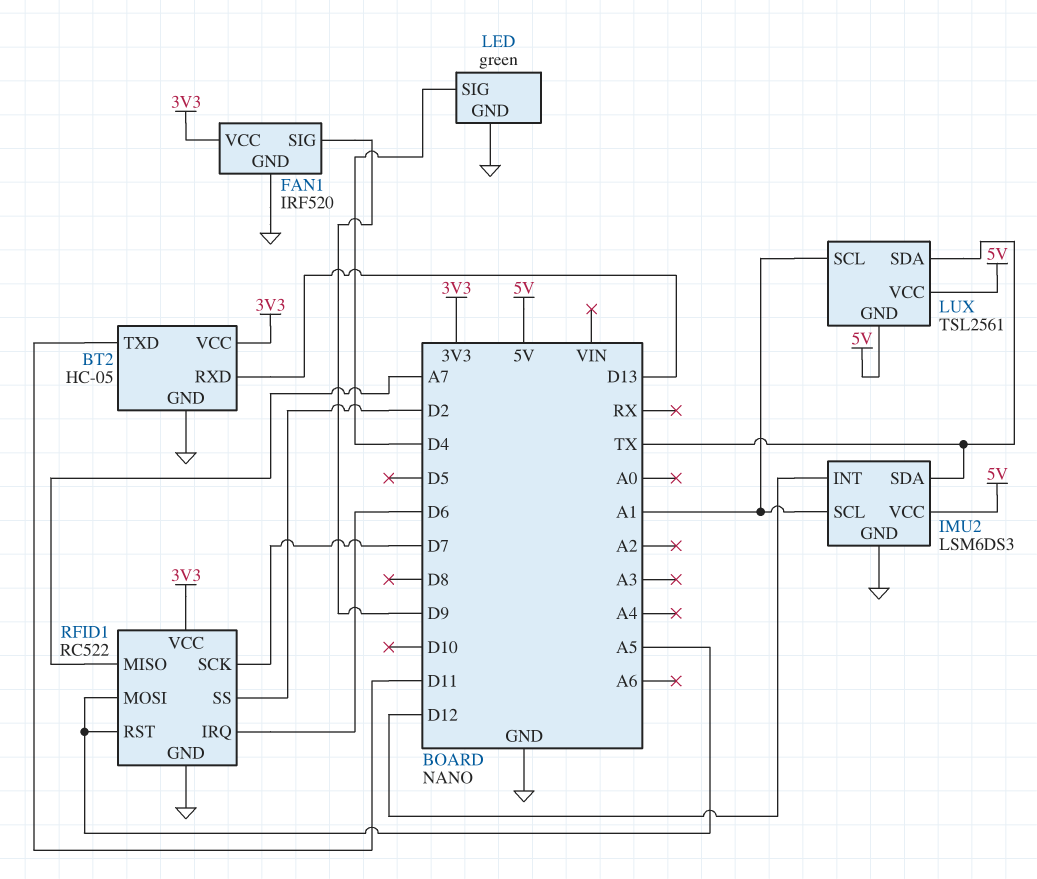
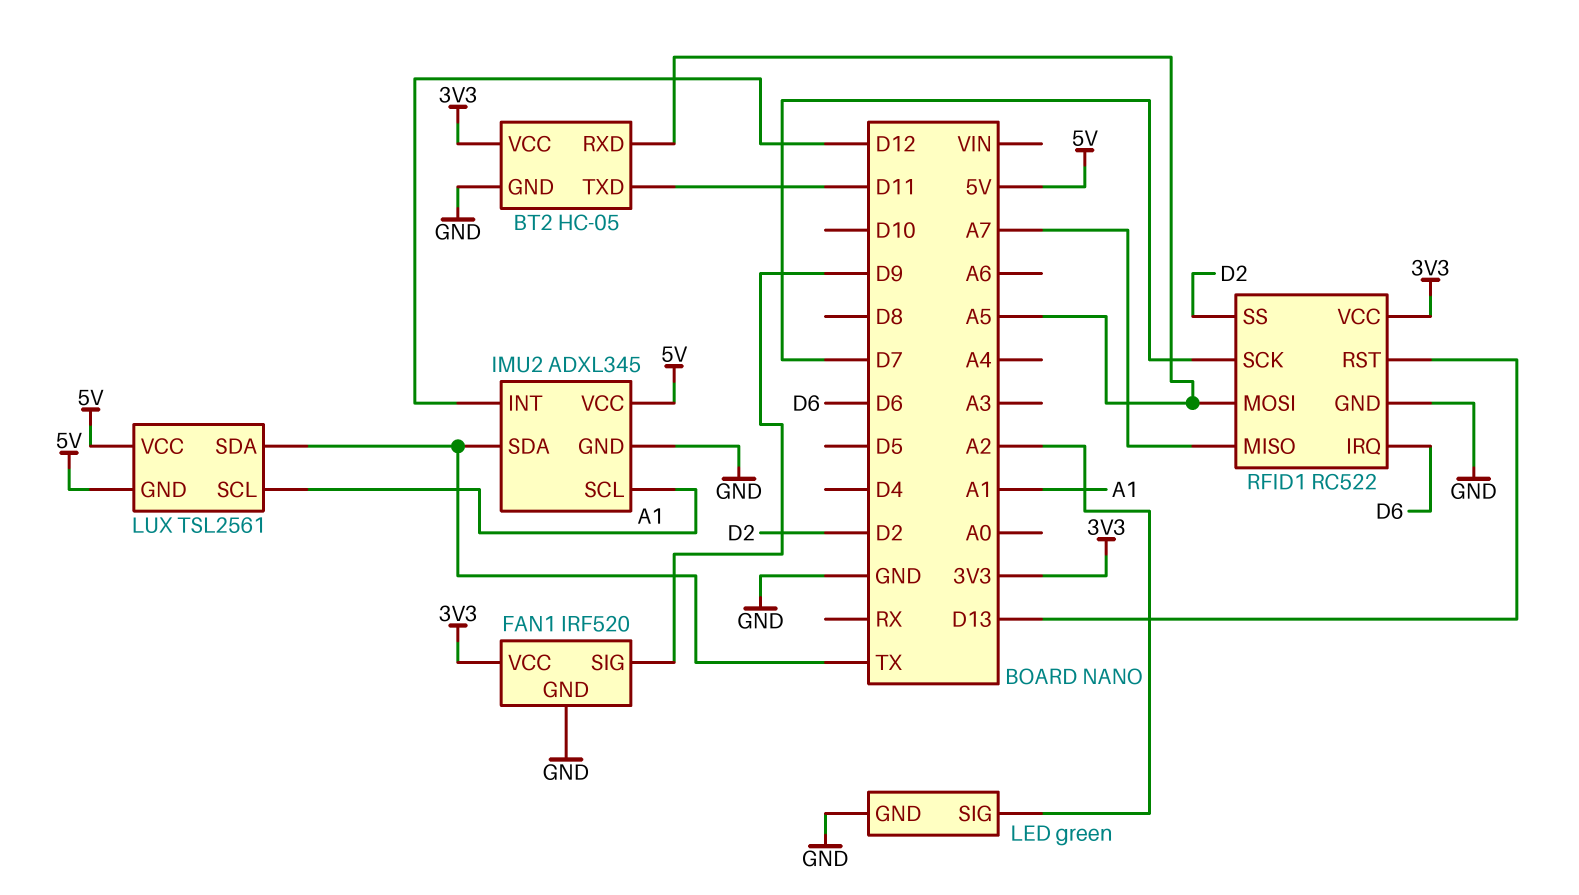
BT2 pin RXD: D13 -> A5
IMU2: LSM6DS3 -> ADXL345
LED pin SIG: D4 -> A2
RFID1 pin RST: A5 -> D13

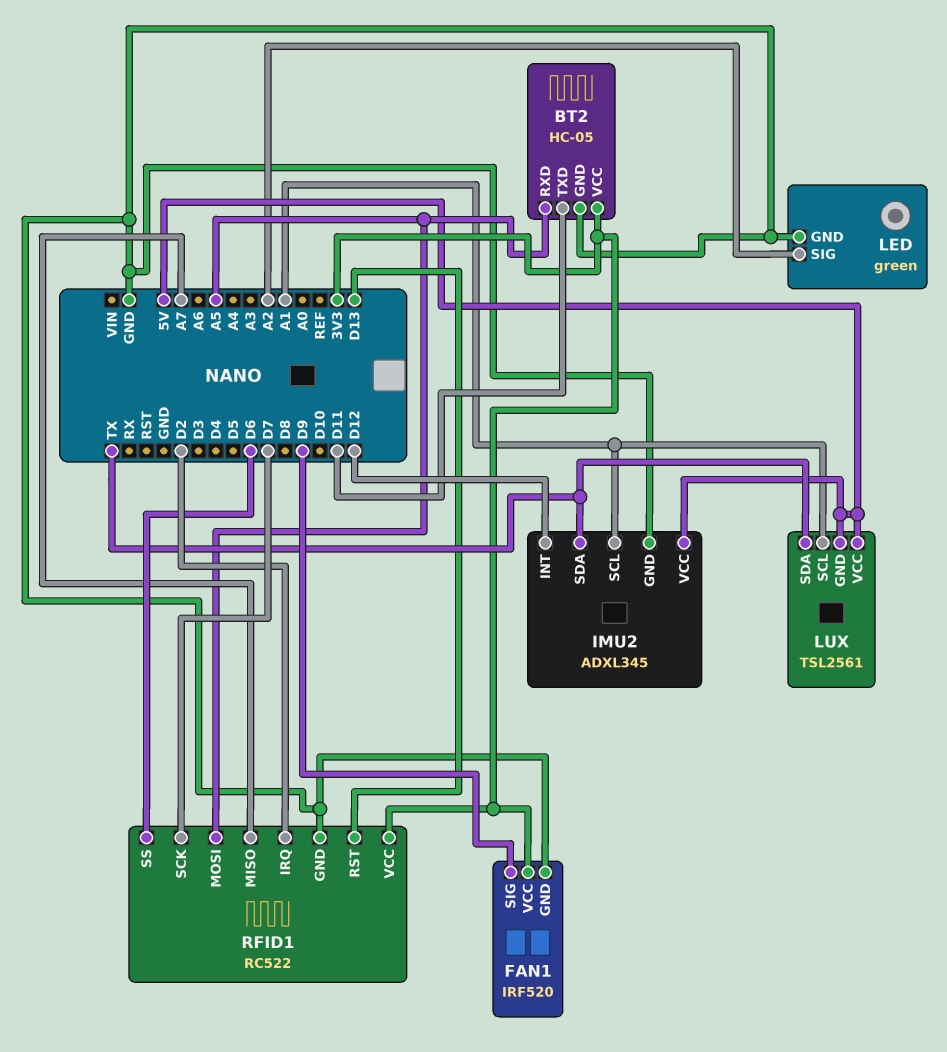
RFID1 pin IRQ: D6 -> D2
RFID1 pin SS: D2 -> D6

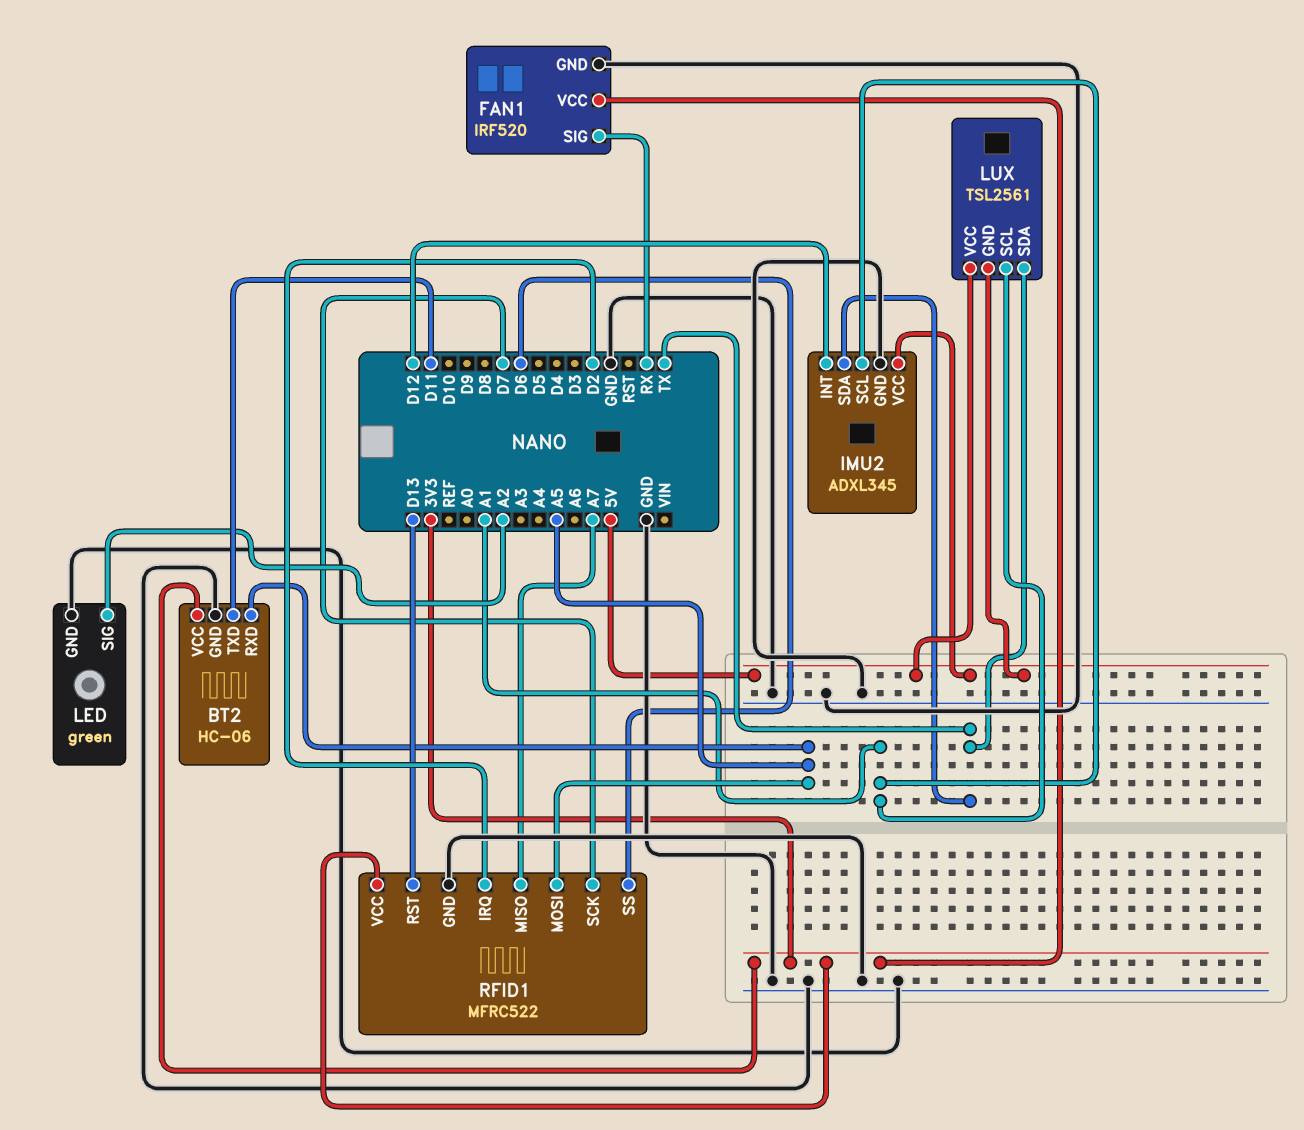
BT2: HC-05 -> HC-06
FAN1 pin SIG: D9 -> RX
RFID1: RC522 -> MFRC522

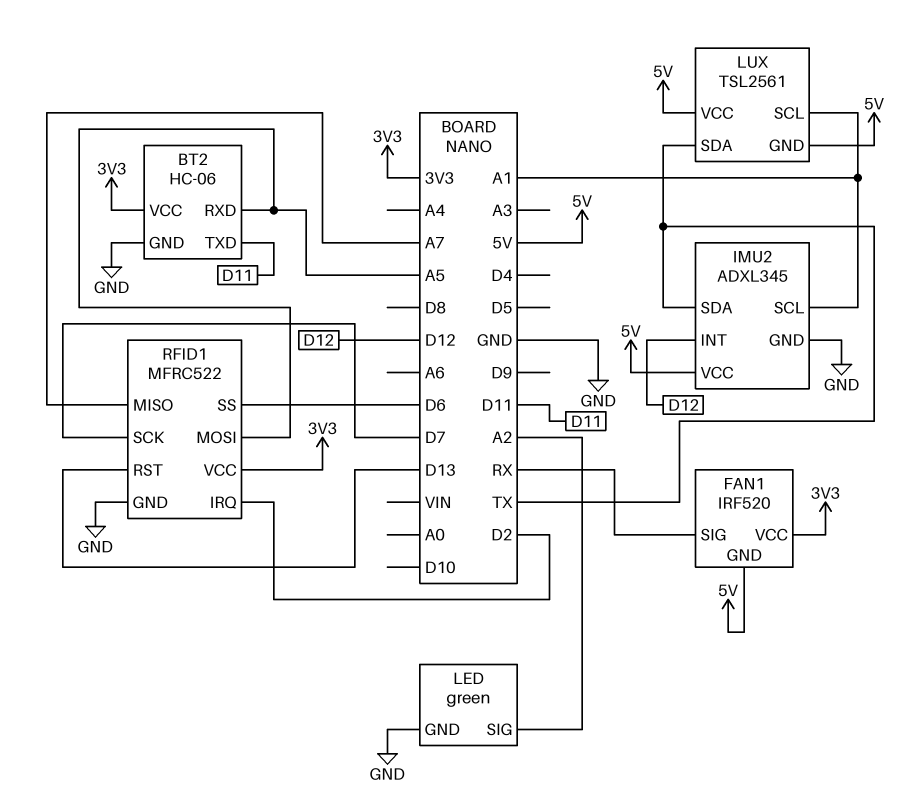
FAN1 pin GND: GND -> 5V

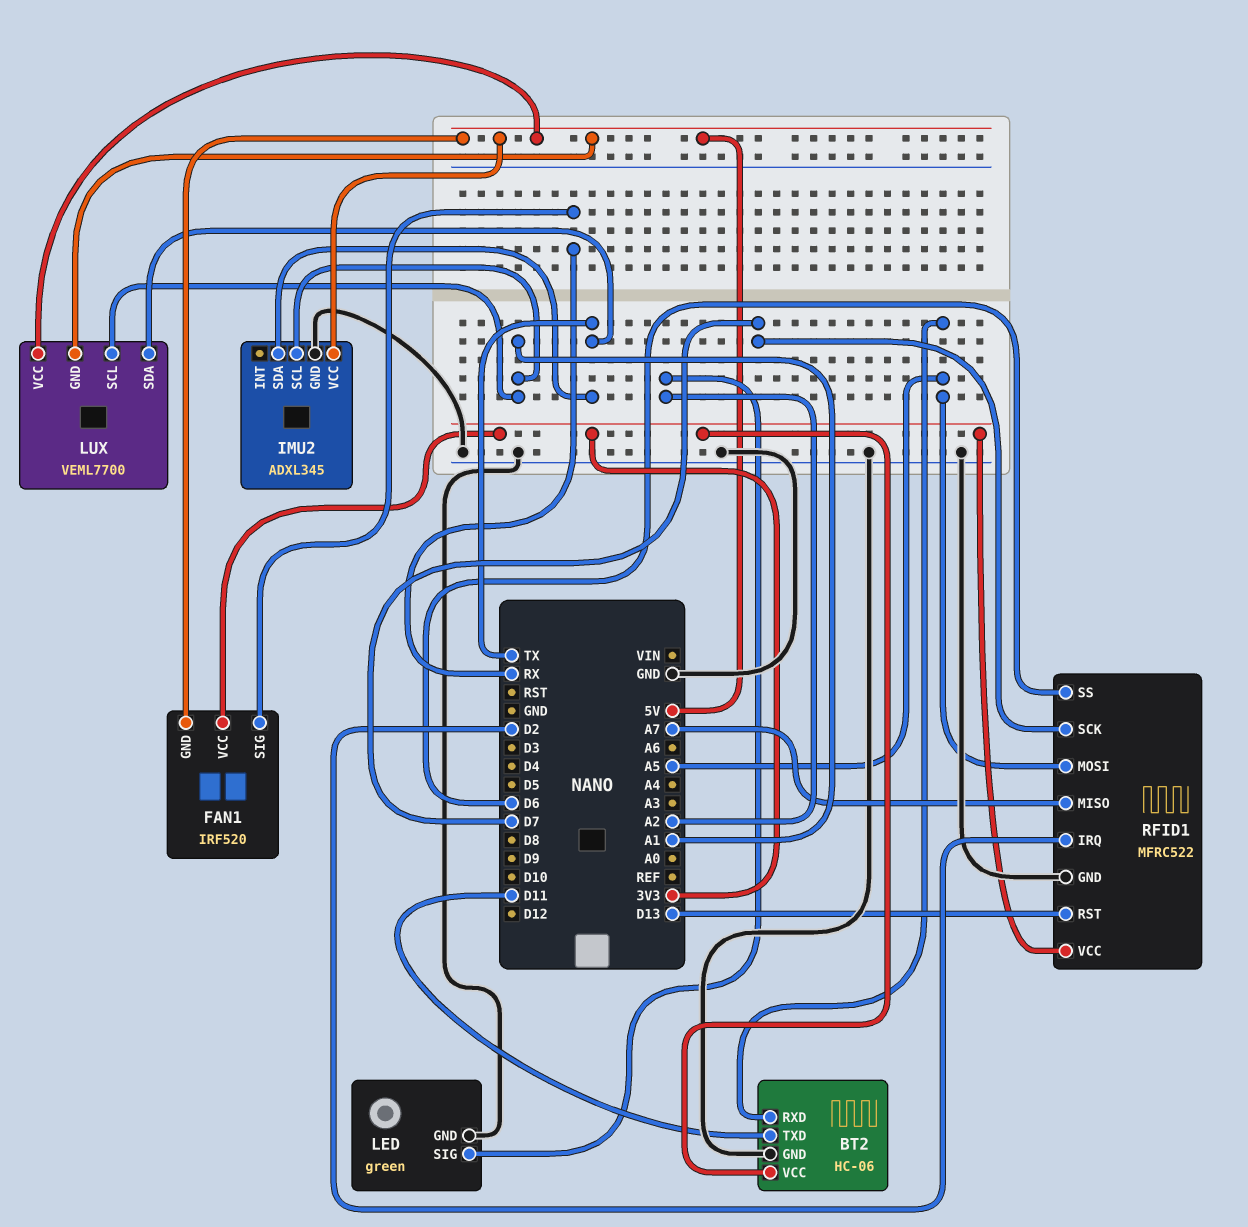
IMU2 pin INT: D12 -> none
LUX: TSL2561 -> VEML7700

